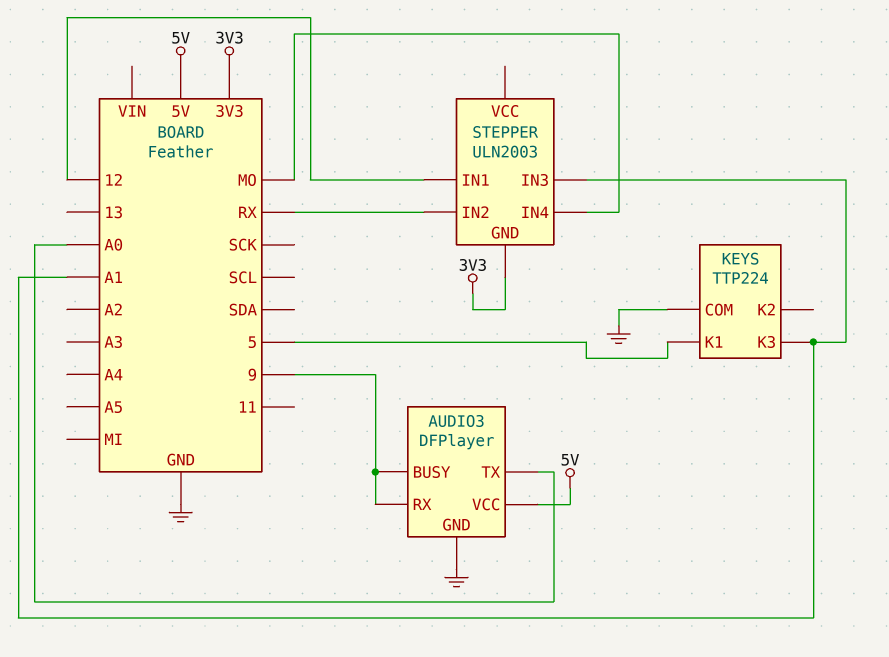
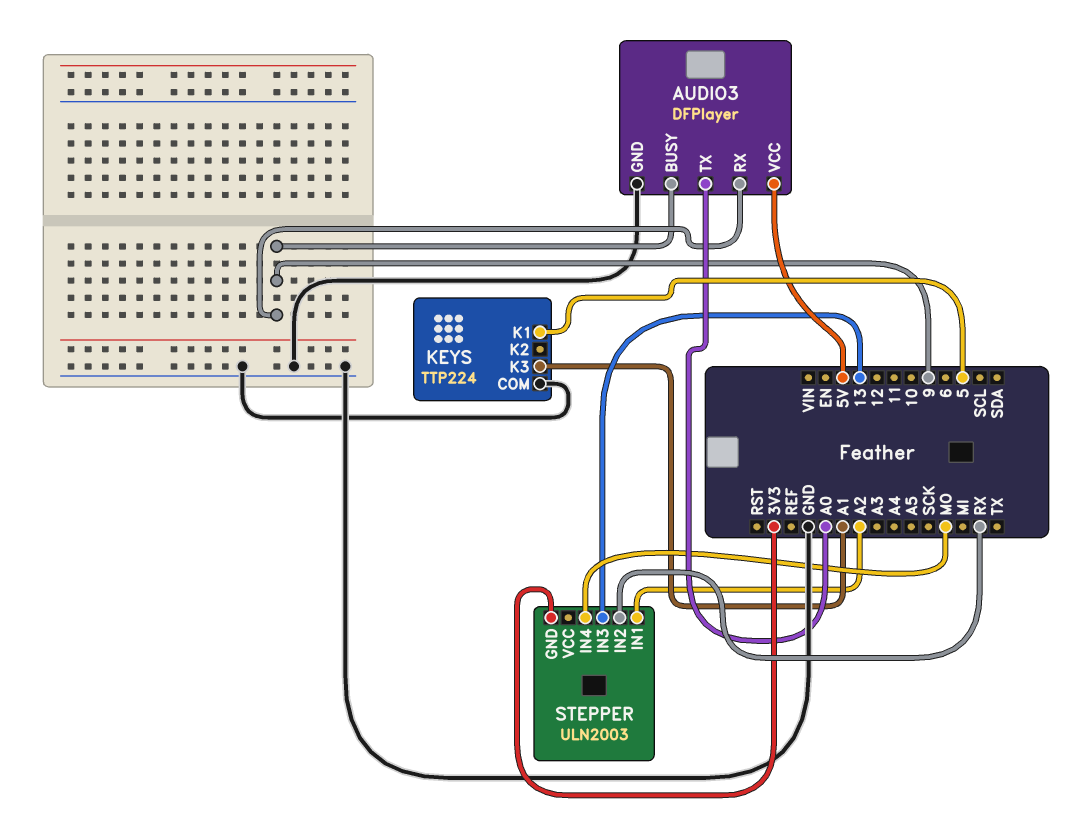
STEPPER pin IN1: 12 -> A2
STEPPER pin IN3: A1 -> 13

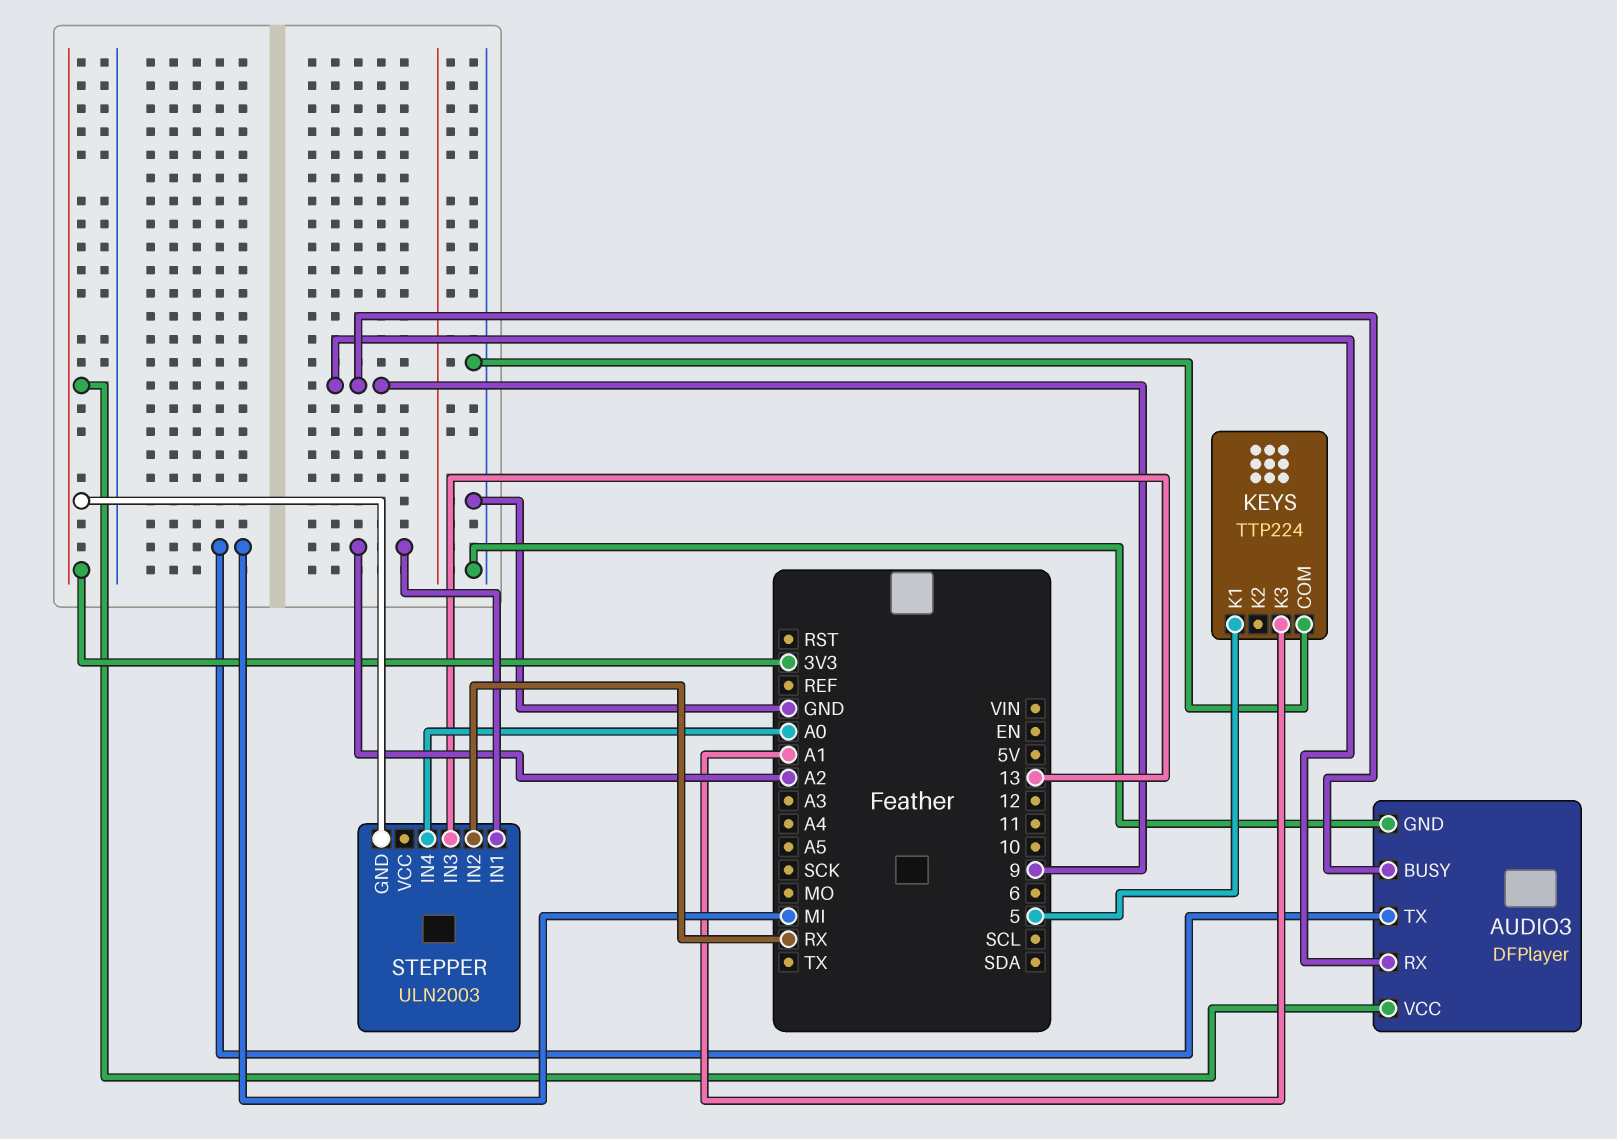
AUDIO3 pin TX: A0 -> MI
AUDIO3 pin VCC: 5V -> 3V3
STEPPER pin IN4: MO -> A0

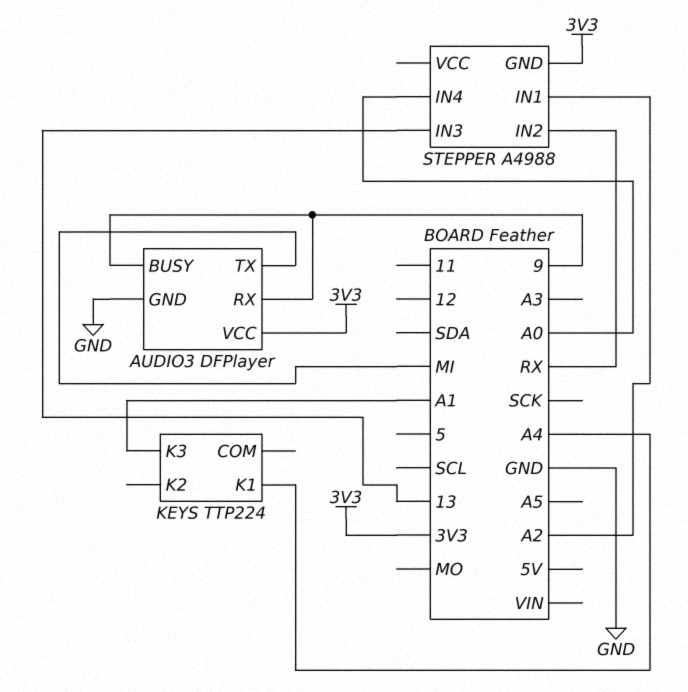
KEYS pin COM: GND -> none
KEYS pin K1: 5 -> A4
STEPPER: ULN2003 -> A4988

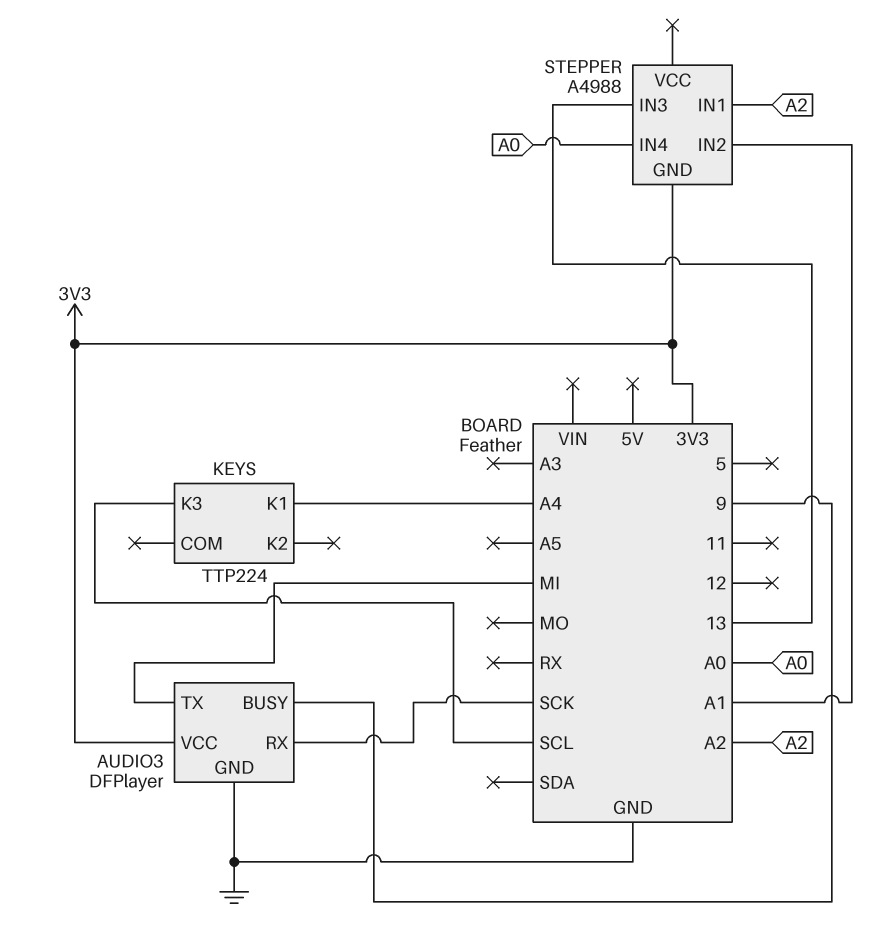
AUDIO3 pin RX: 9 -> SCK
KEYS pin K3: A1 -> SCL
STEPPER pin IN2: RX -> A1

